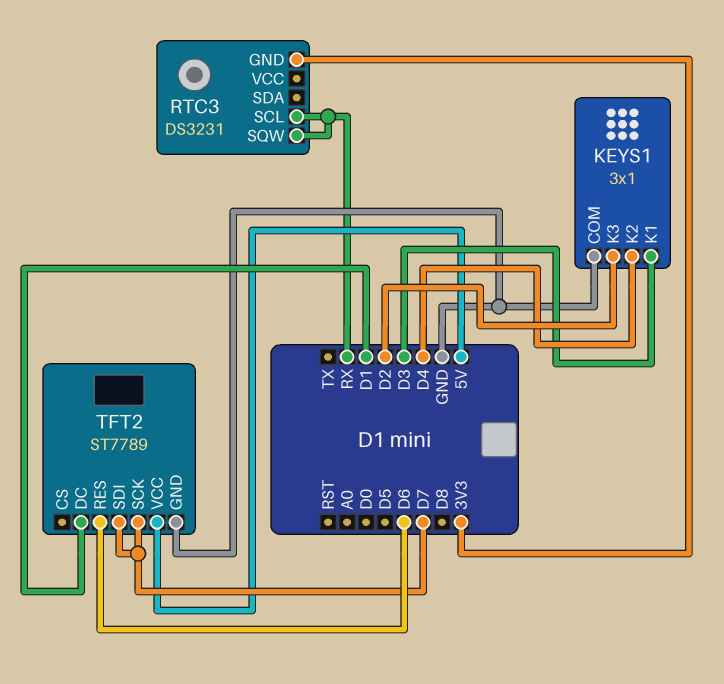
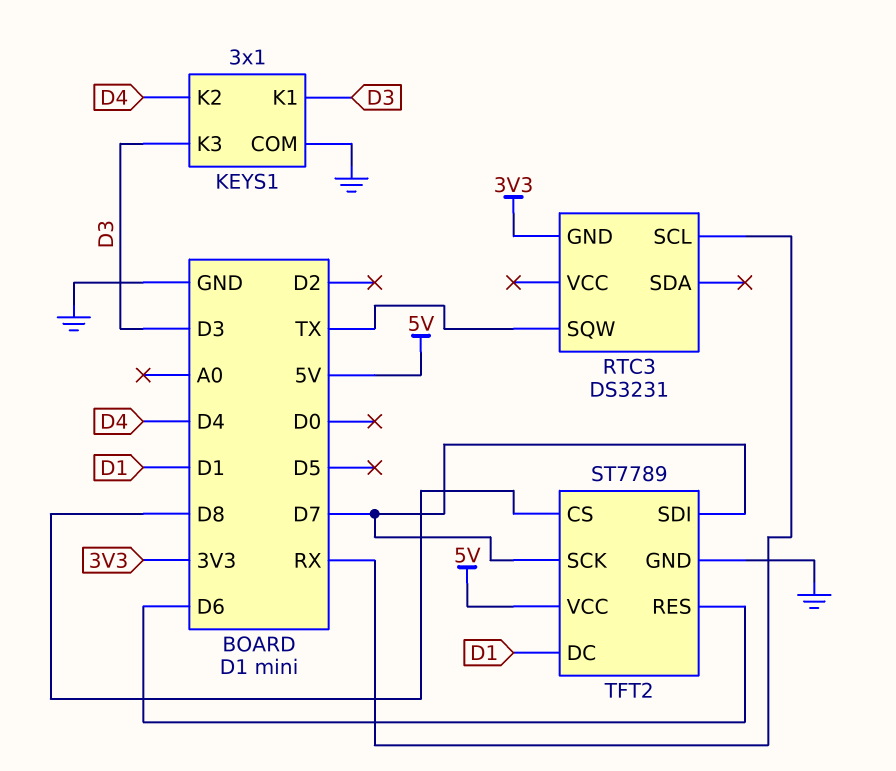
KEYS1 pin K3: D2 -> D3
RTC3 pin SQW: RX -> TX
TFT2 pin CS: none -> D8

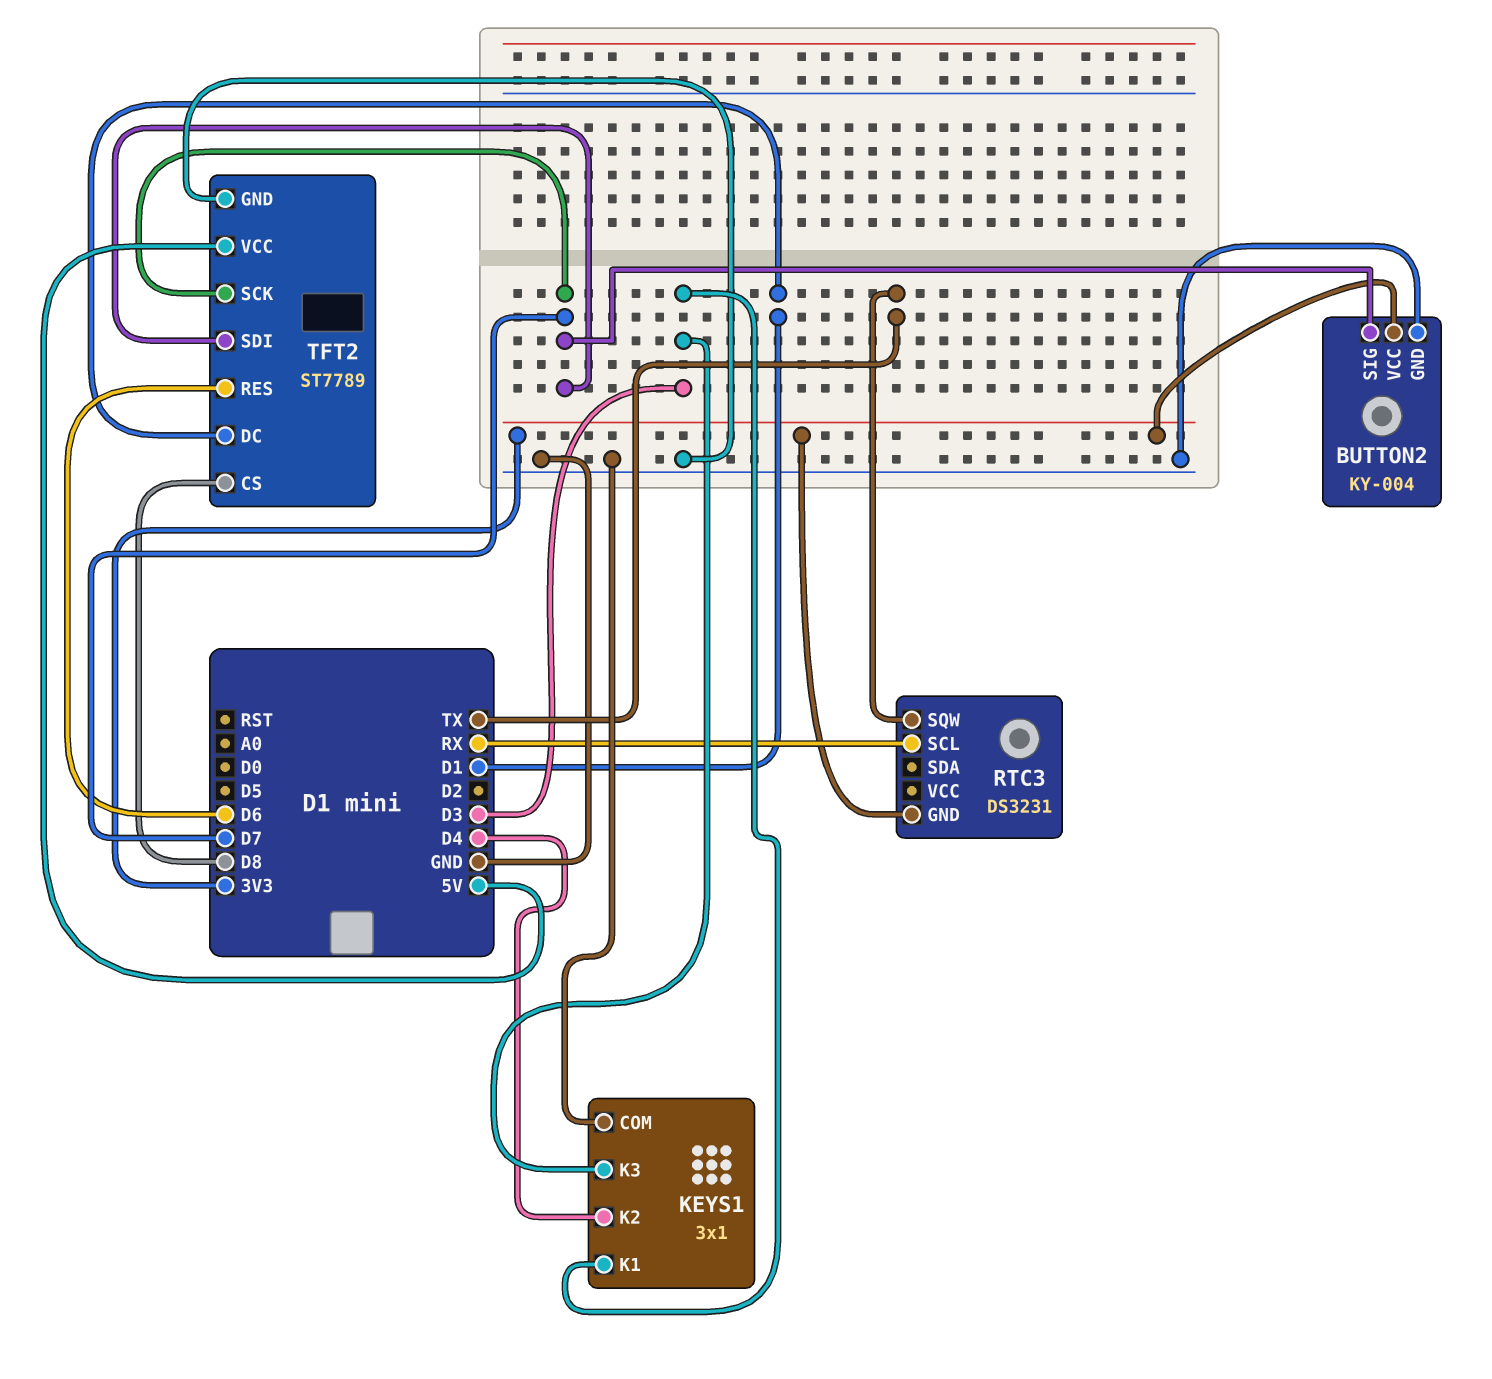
BUTTON2: none -> KY-004
BUTTON2 pin GND: none -> GND
BUTTON2 pin SIG: none -> D7
BUTTON2 pin VCC: none -> 3V3

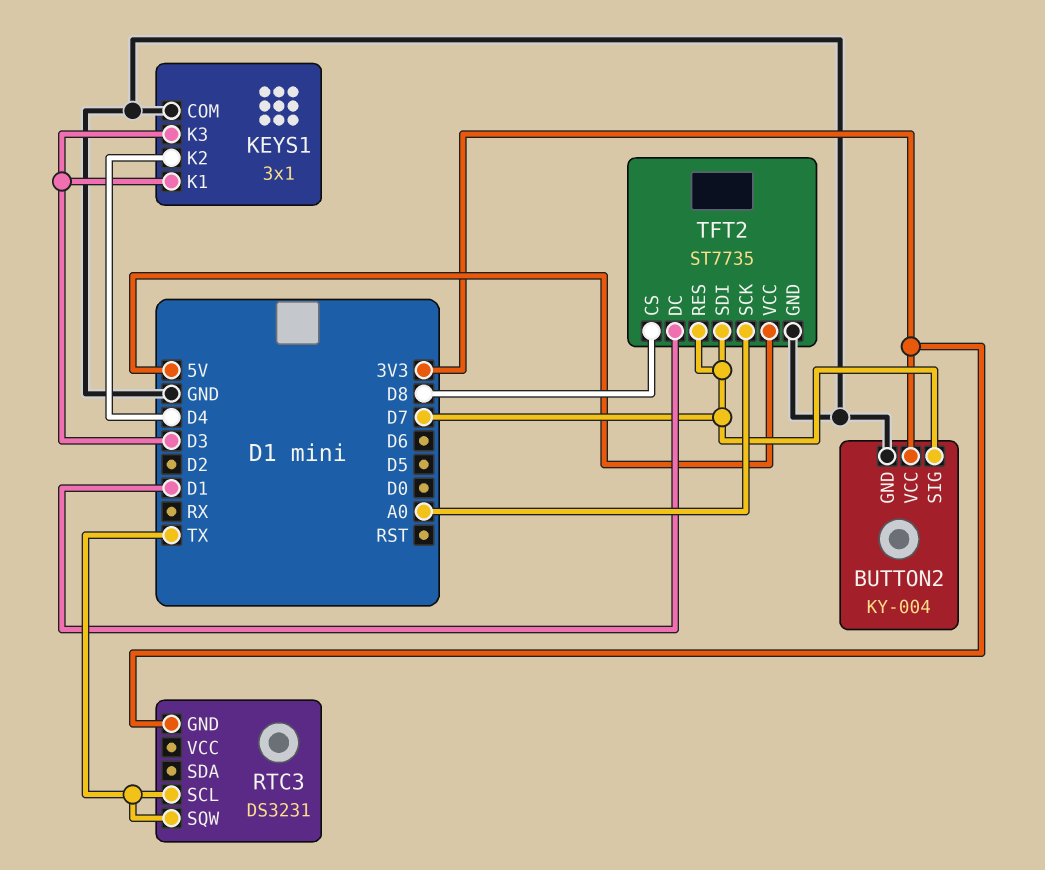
RTC3 pin SCL: RX -> TX
TFT2: ST7789 -> ST7735
TFT2 pin RES: D6 -> D7
TFT2 pin SCK: D7 -> A0

